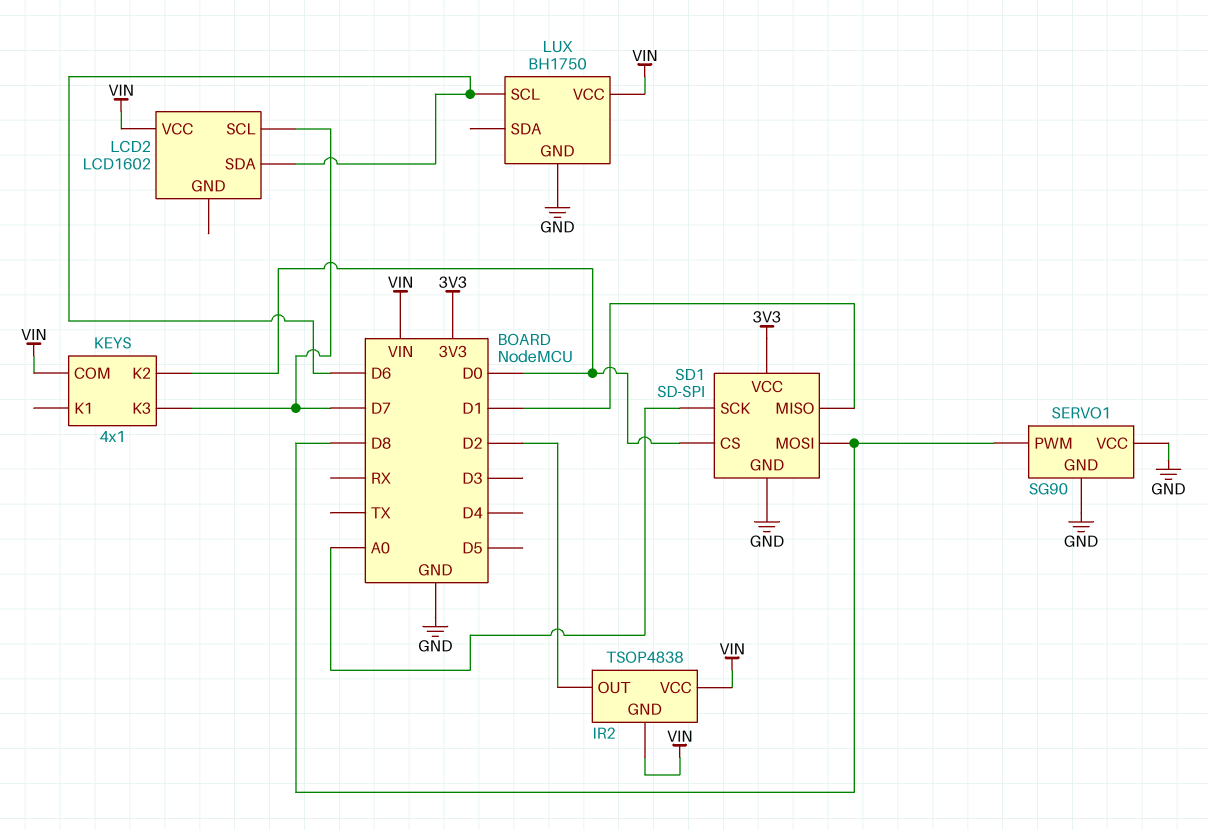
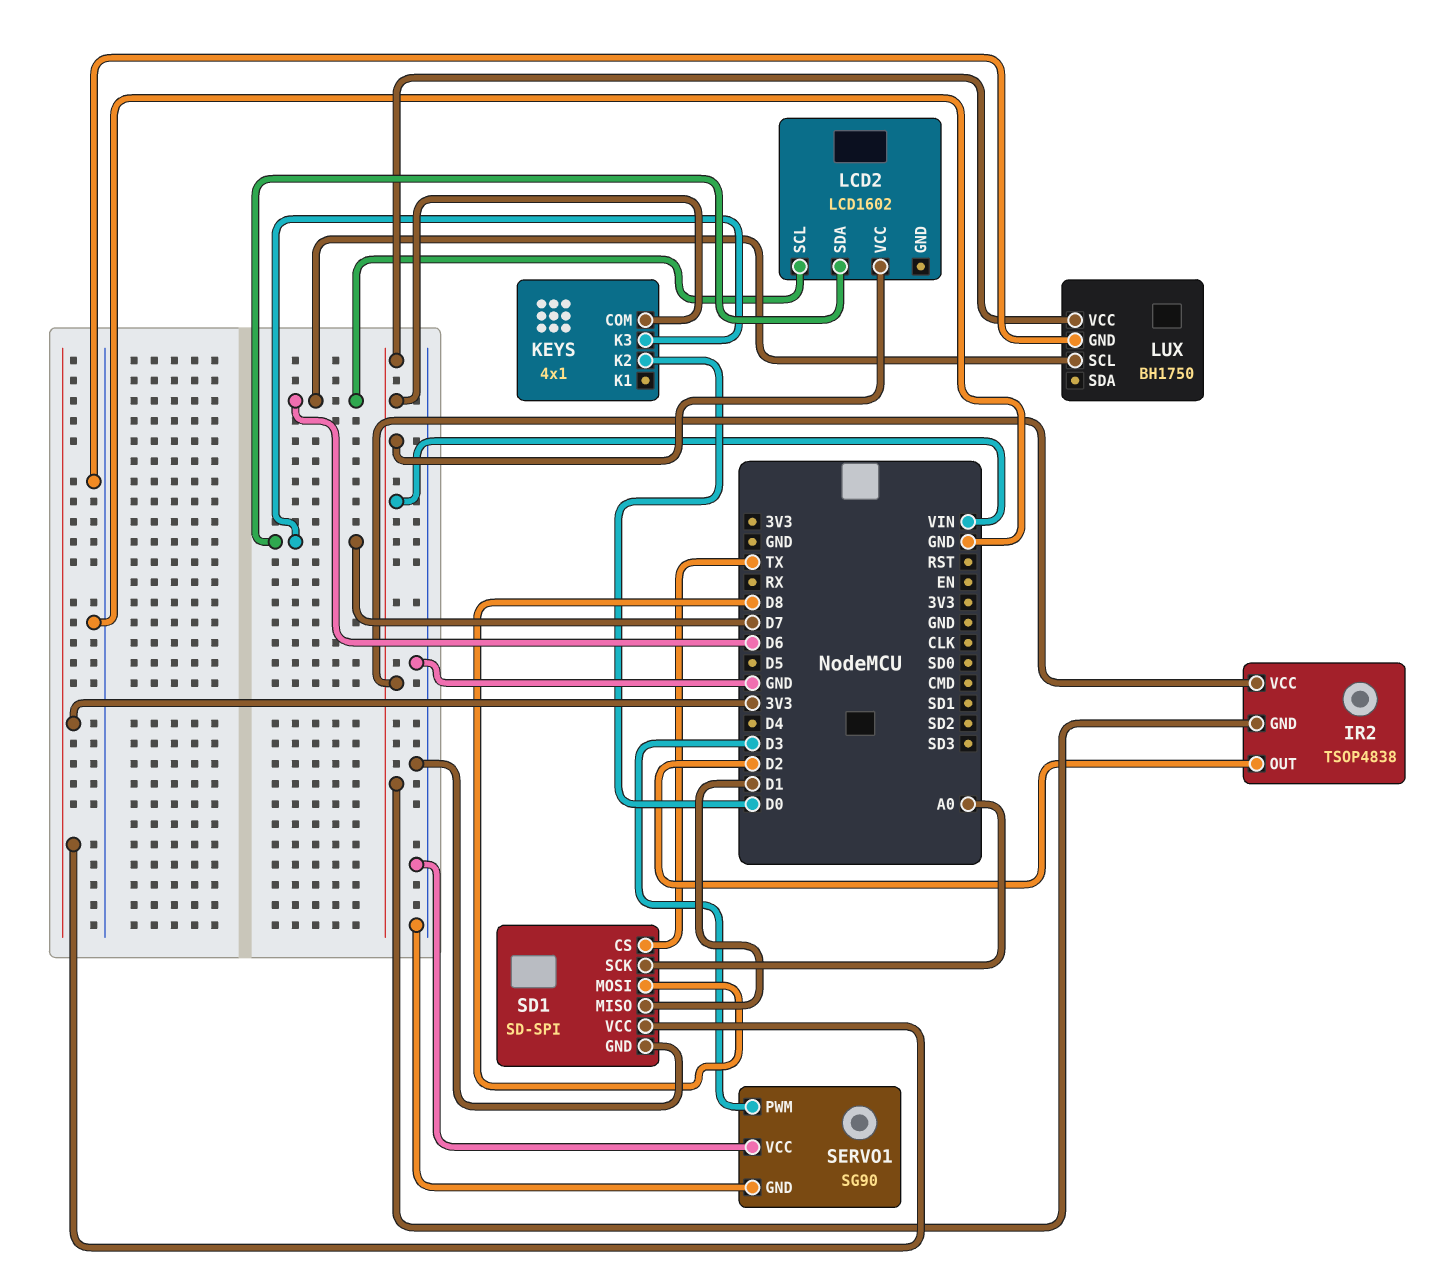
LCD2 pin SCL: D7 -> D6
LCD2 pin SDA: D6 -> D7
SD1 pin CS: D0 -> TX
SERVO1 pin PWM: D8 -> D3

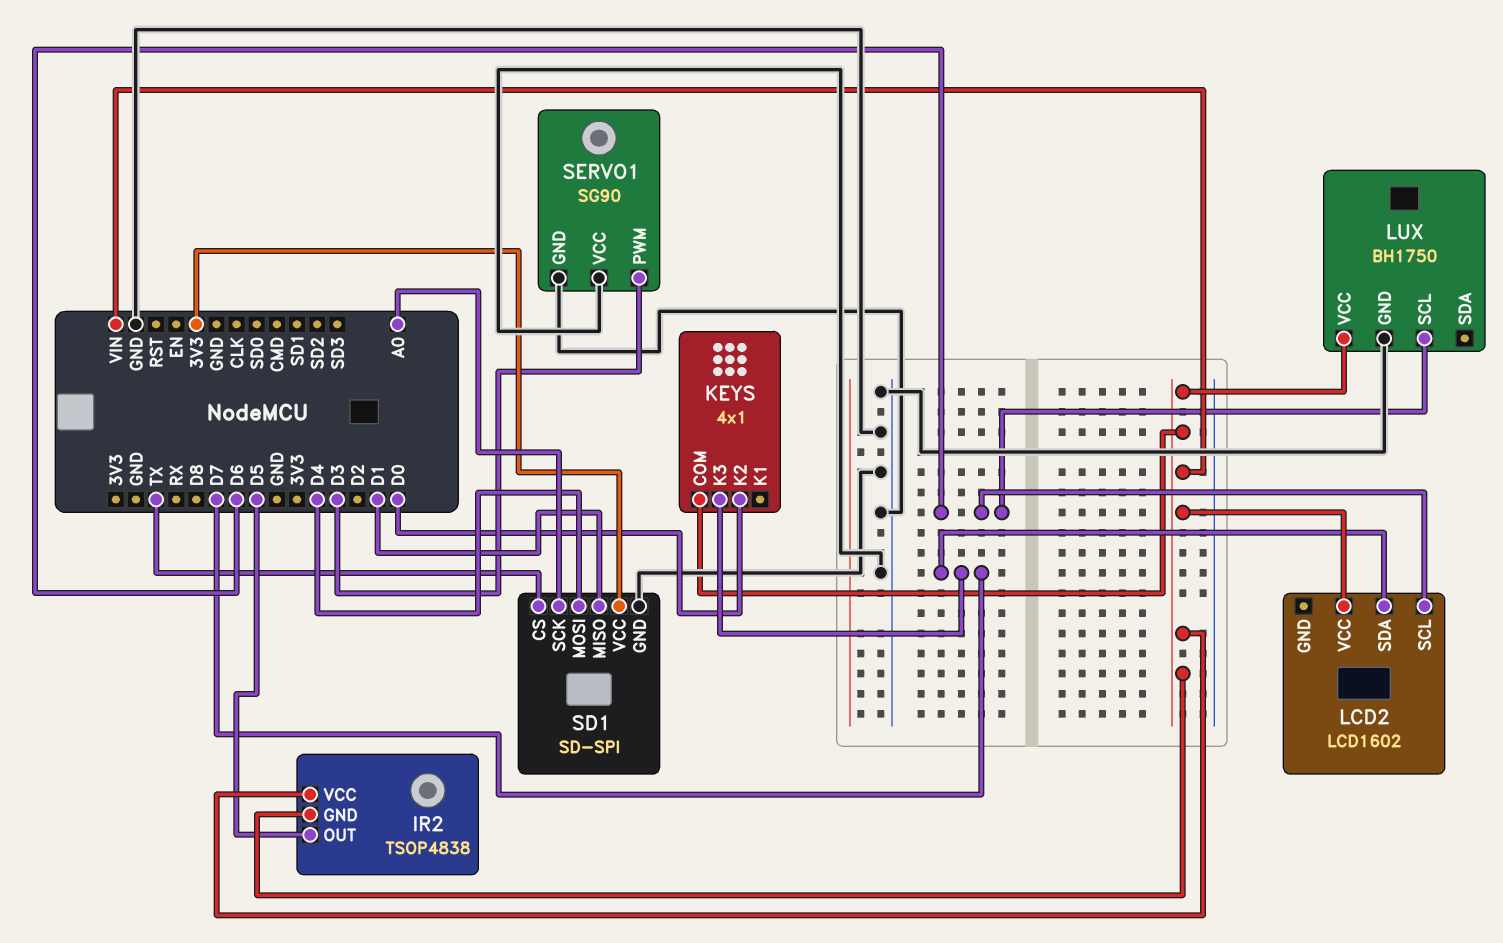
IR2 pin OUT: D2 -> D5
SD1 pin MOSI: D8 -> D4

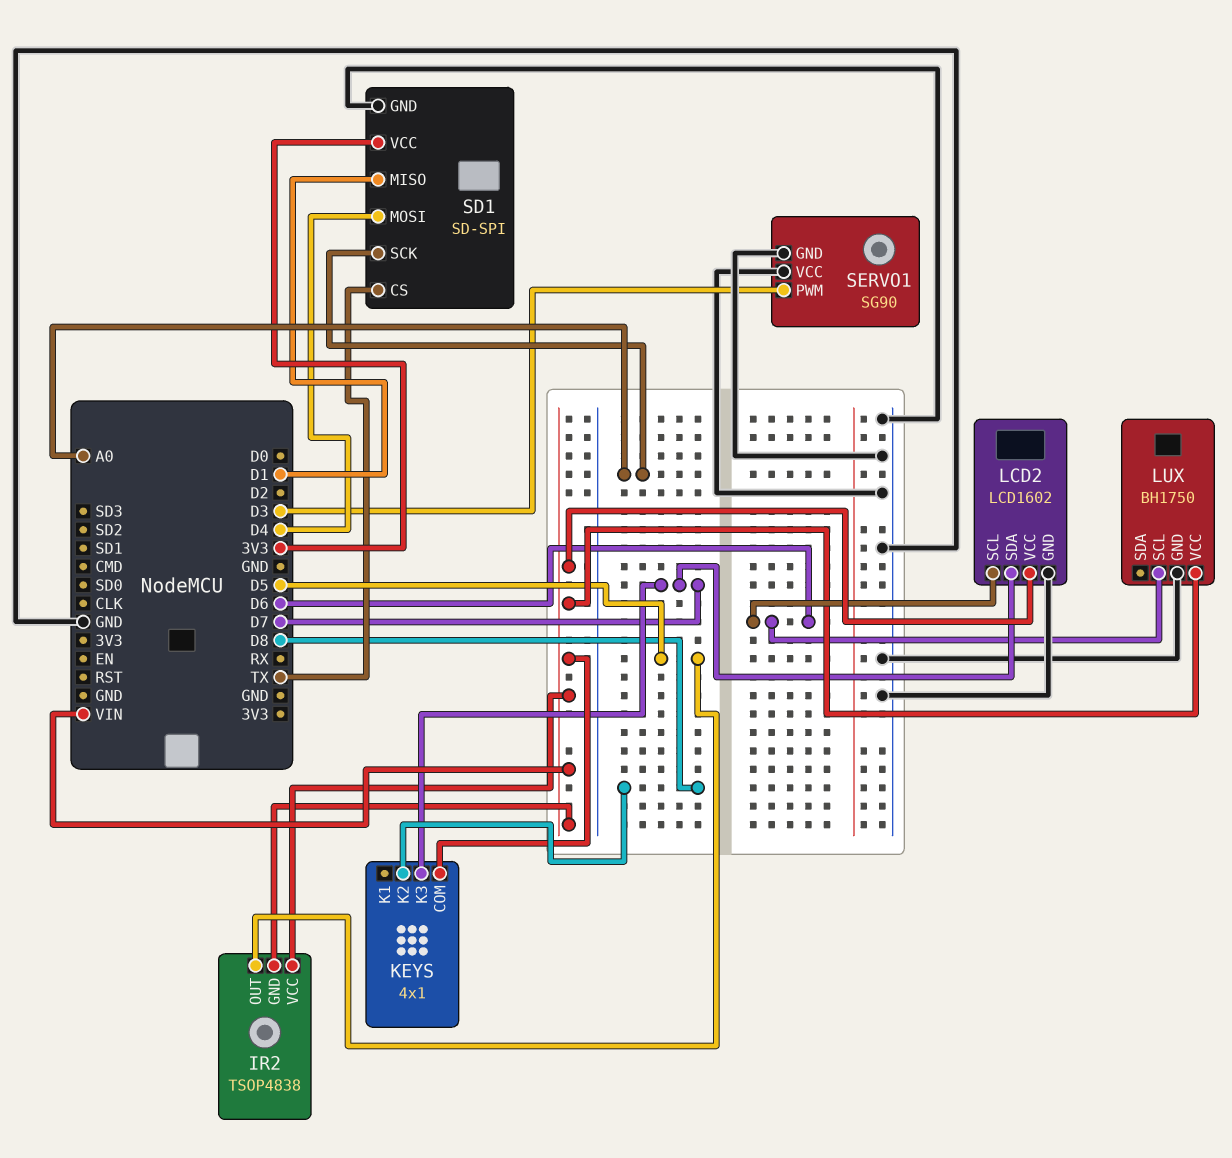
KEYS pin K2: D0 -> D8
LCD2 pin GND: none -> GND

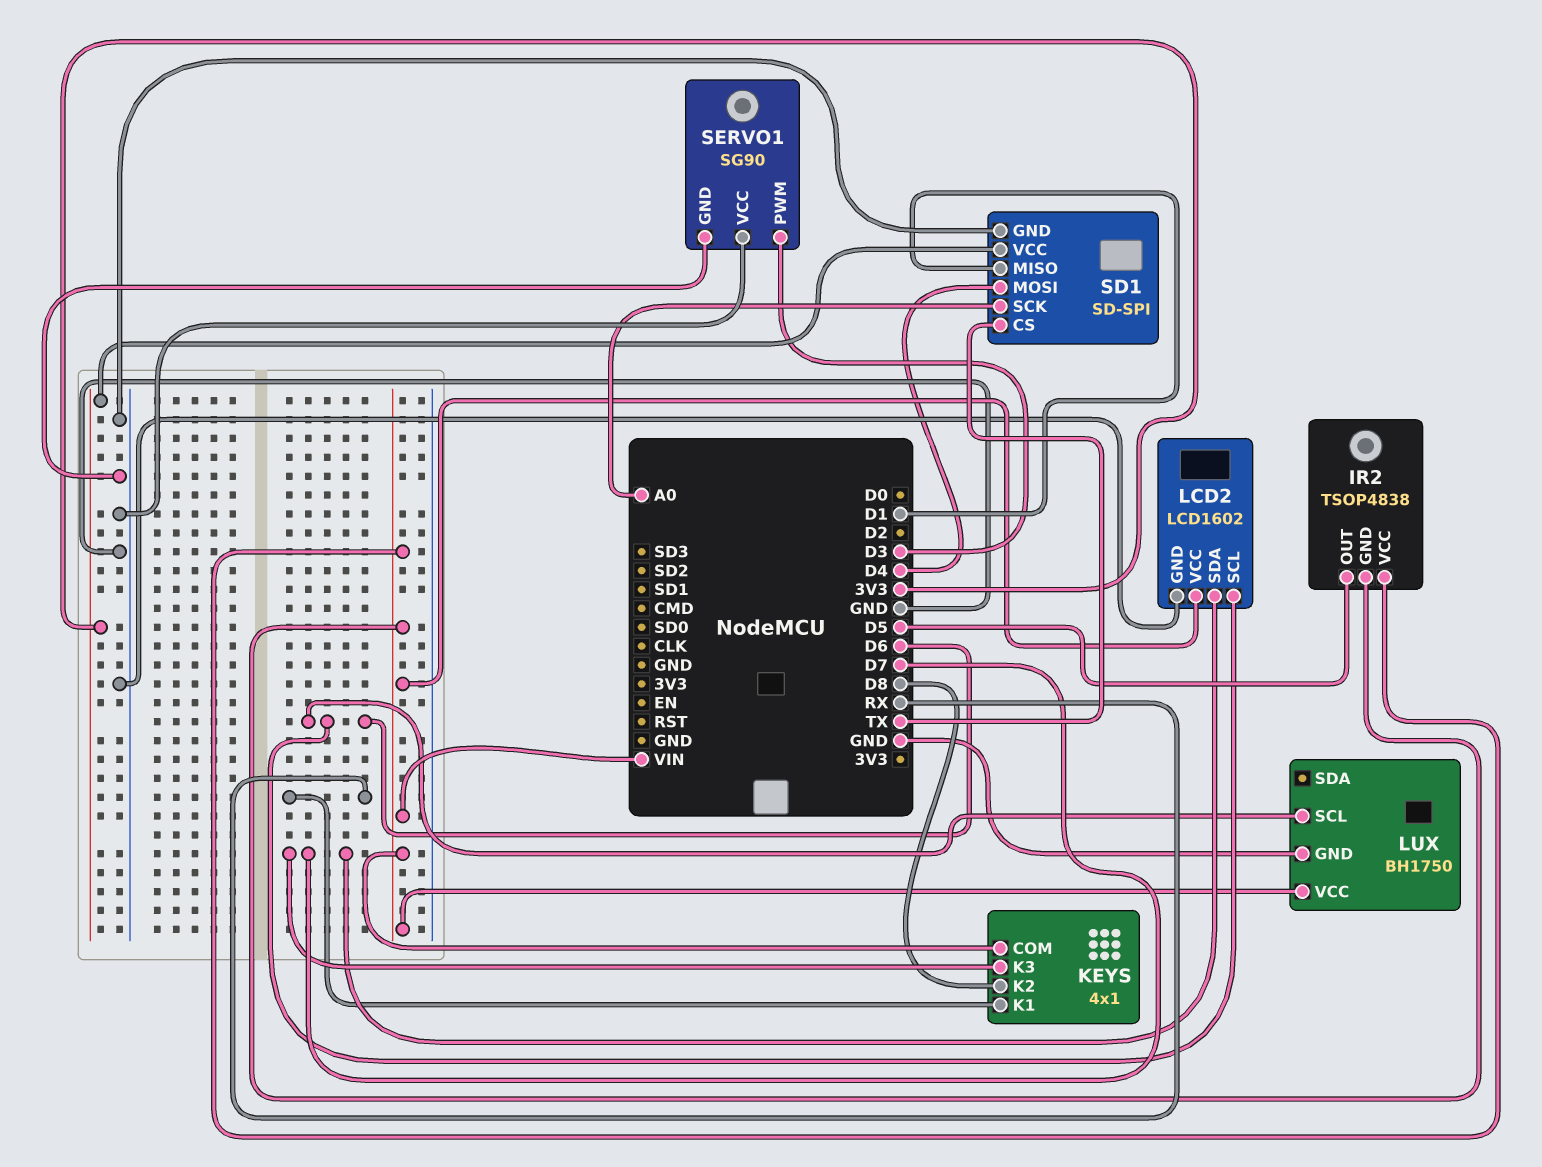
KEYS pin K1: none -> RX

